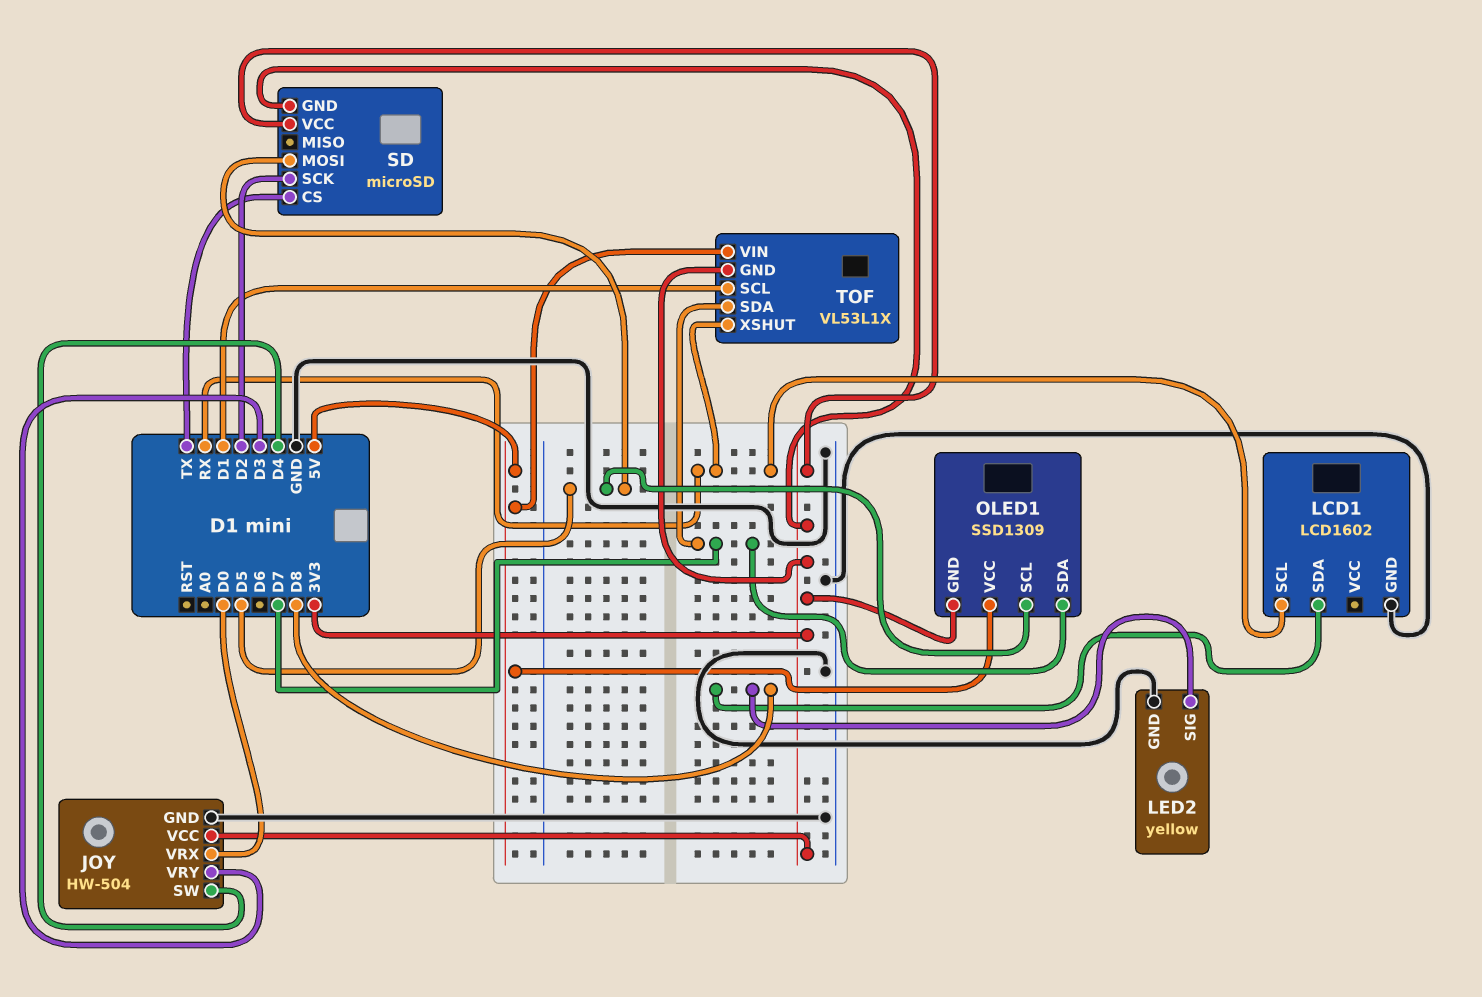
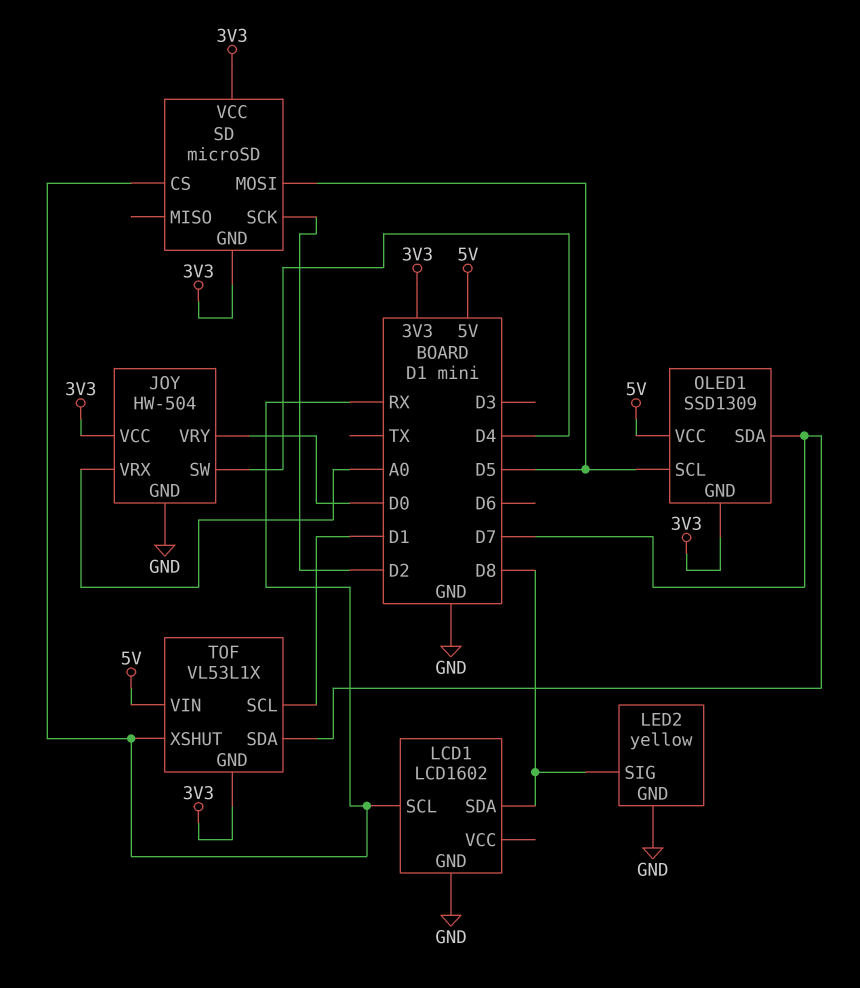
JOY pin VRX: D0 -> A0
JOY pin VRY: D3 -> D0
SD pin CS: TX -> RX

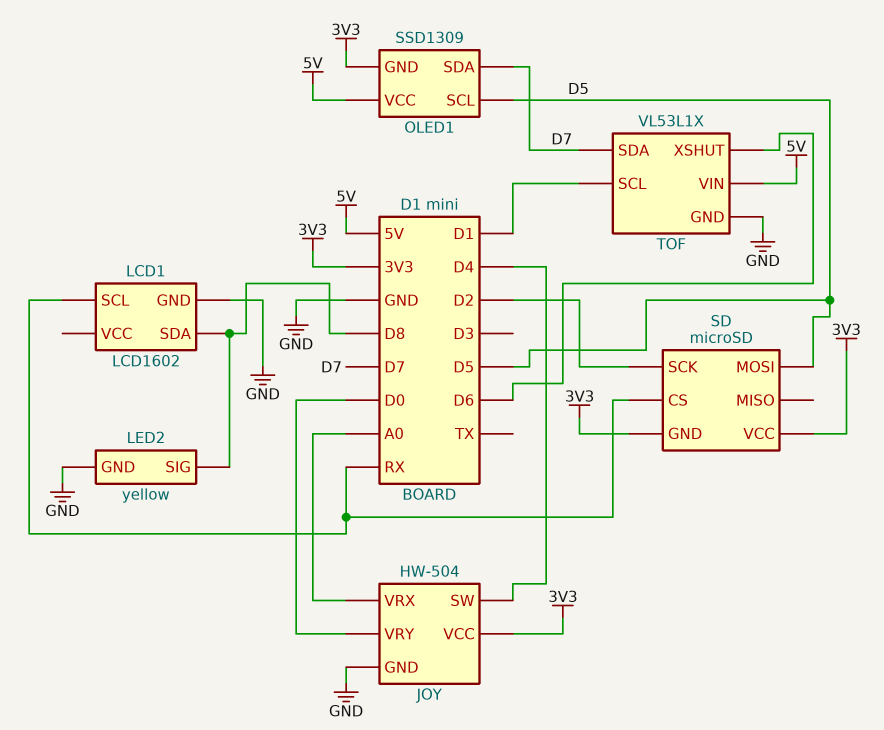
TOF pin GND: 3V3 -> GND
TOF pin XSHUT: RX -> D6

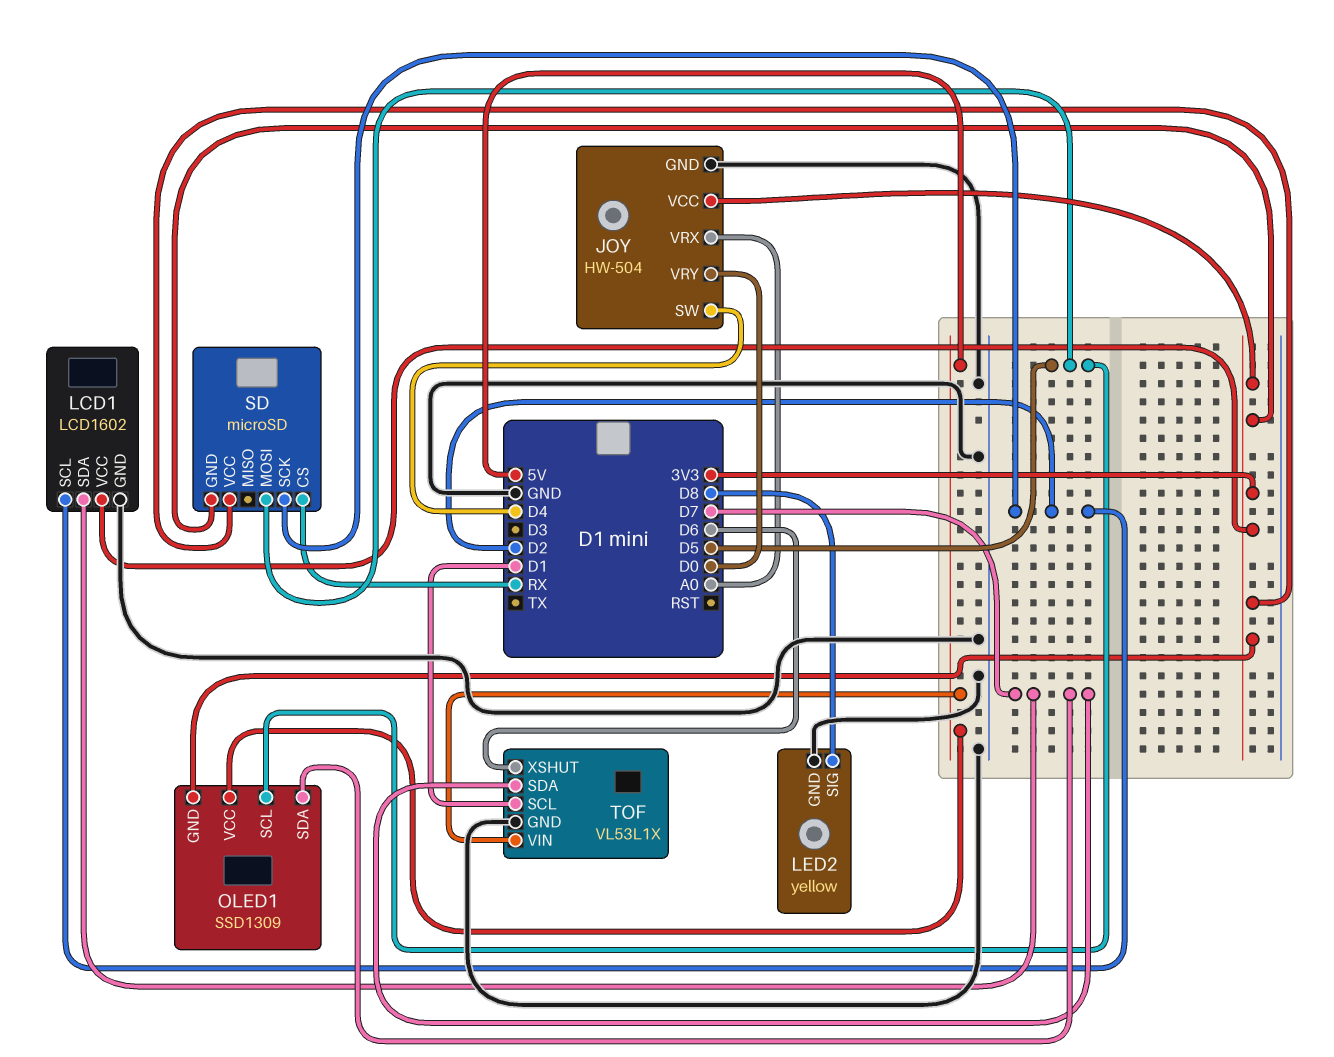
LCD1 pin SCL: RX -> D2
LCD1 pin SDA: D8 -> D7
LCD1 pin VCC: none -> 3V3

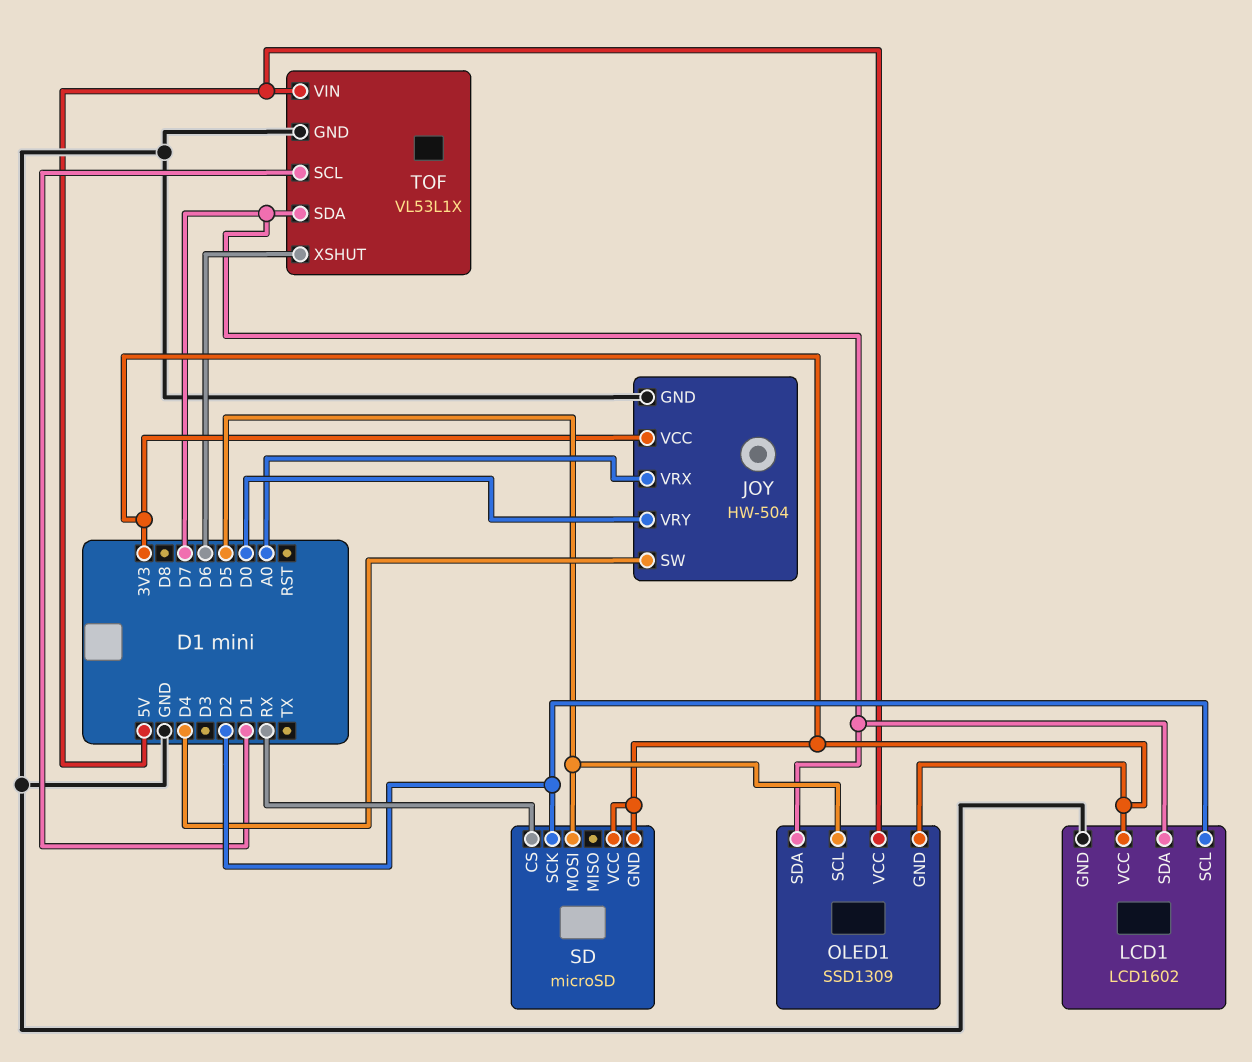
LED2: yellow -> none
LED2 pin GND: GND -> none
LED2 pin SIG: D8 -> none

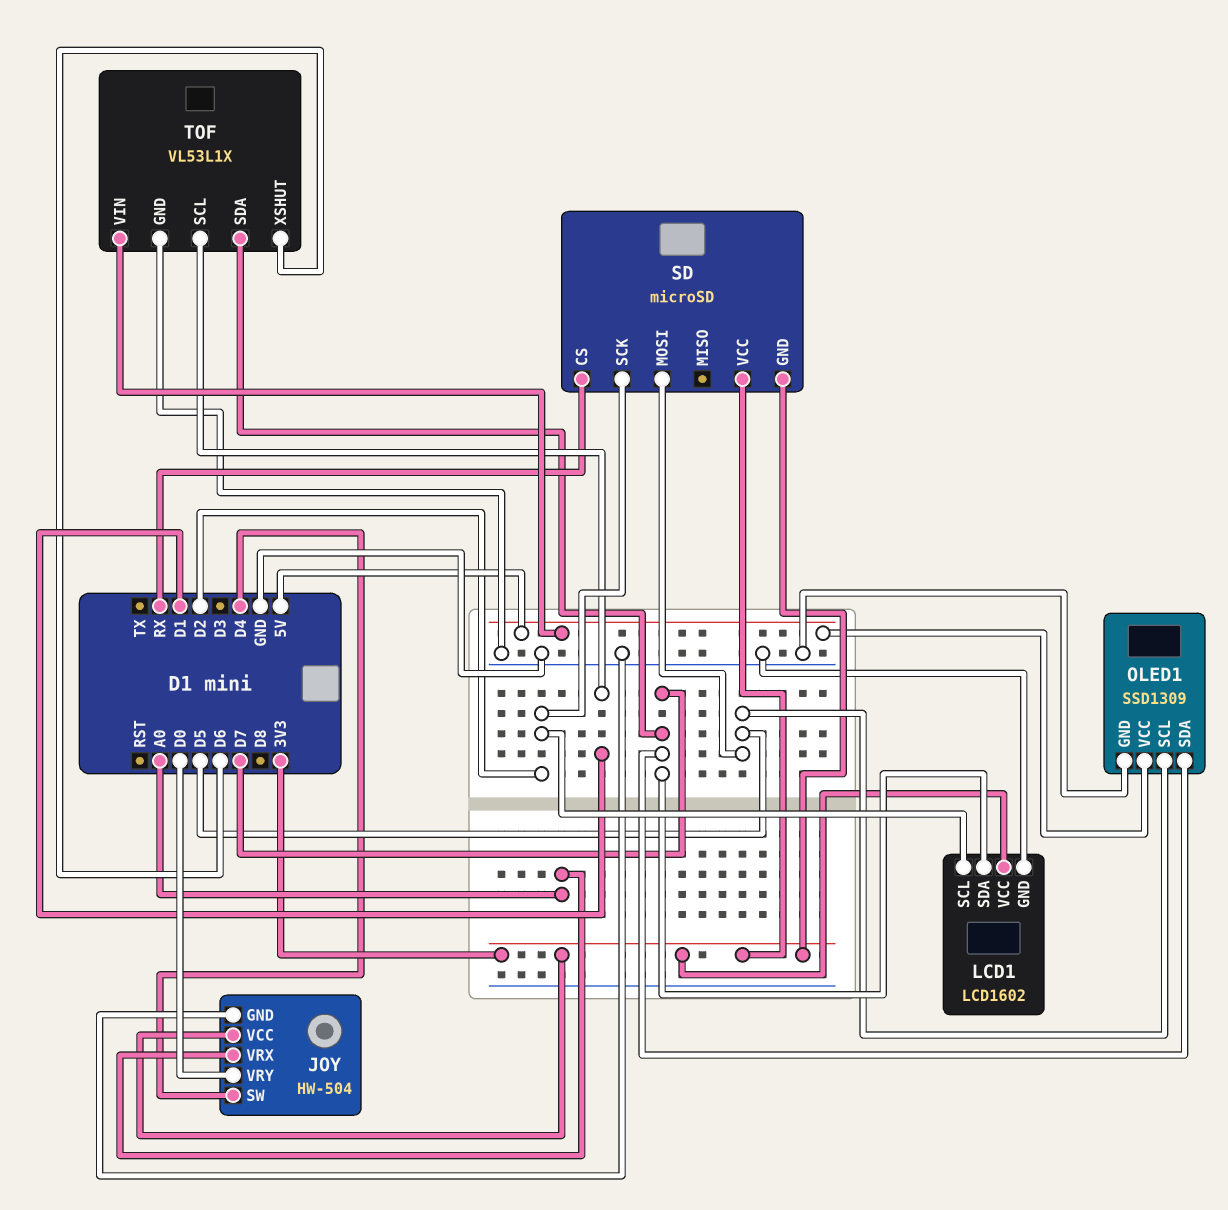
OLED1 pin GND: 3V3 -> GND

